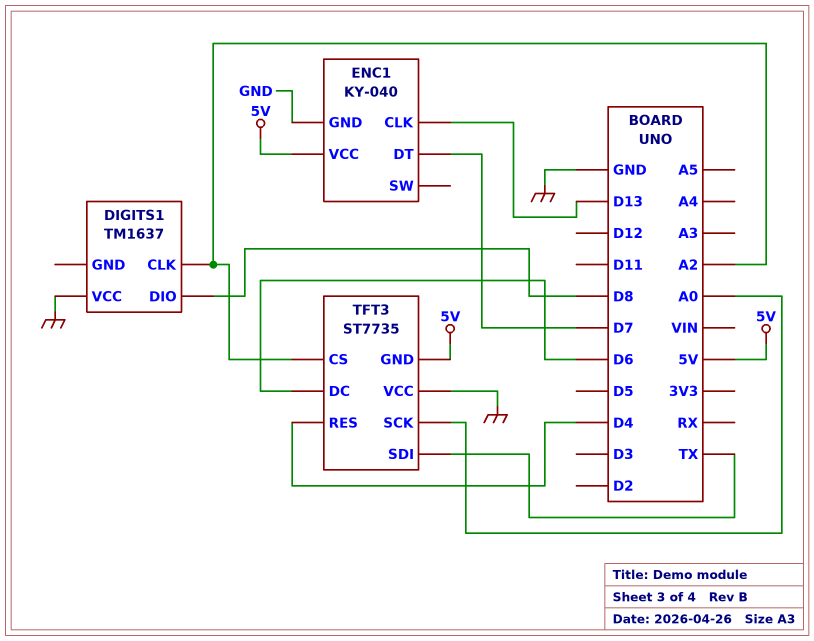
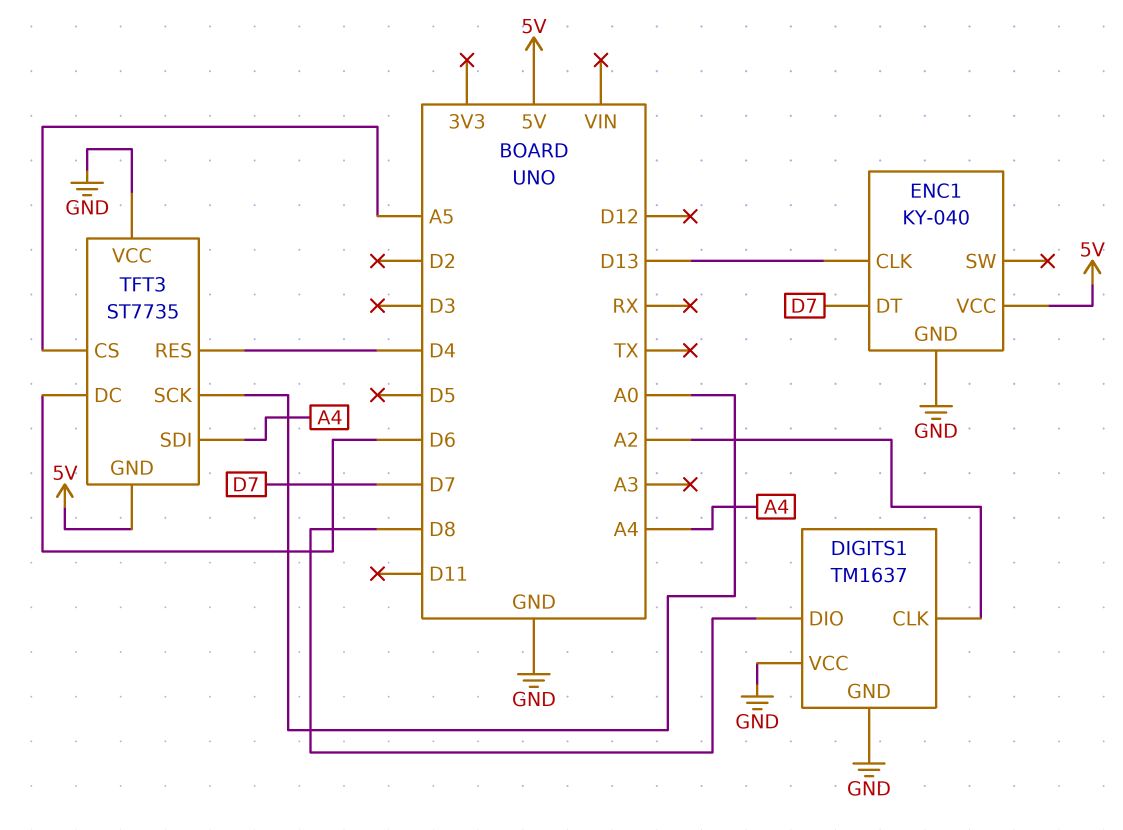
DIGITS1 pin GND: none -> GND
TFT3 pin CS: A2 -> A5
TFT3 pin SDI: TX -> A4

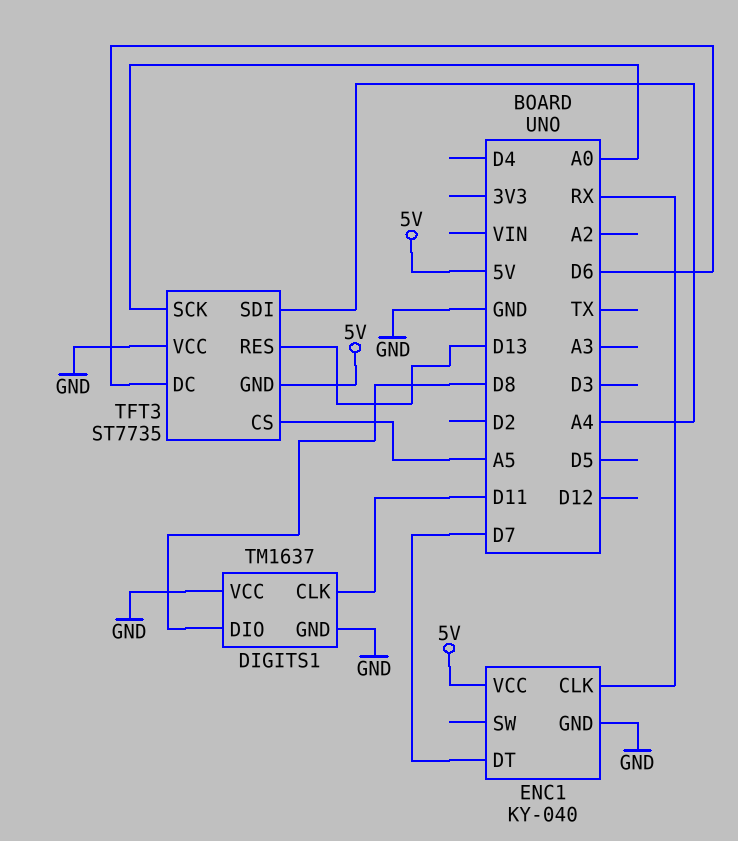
DIGITS1 pin CLK: A2 -> D11
ENC1 pin CLK: D13 -> RX
TFT3 pin RES: D4 -> D13

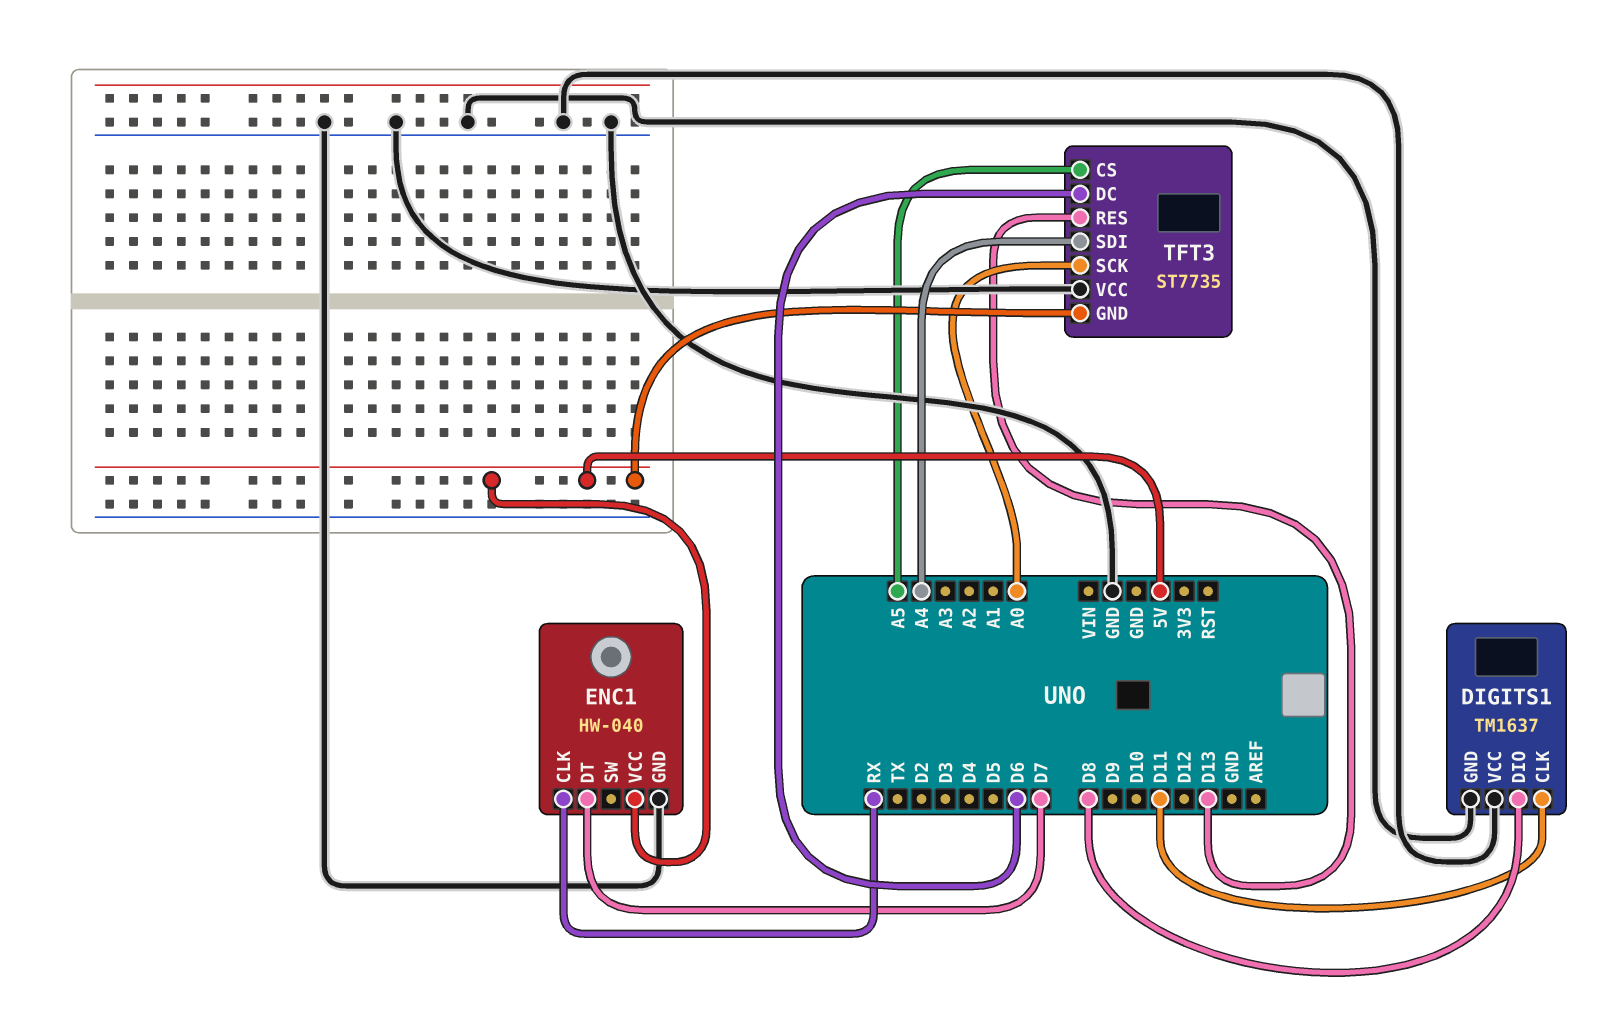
ENC1: KY-040 -> HW-040

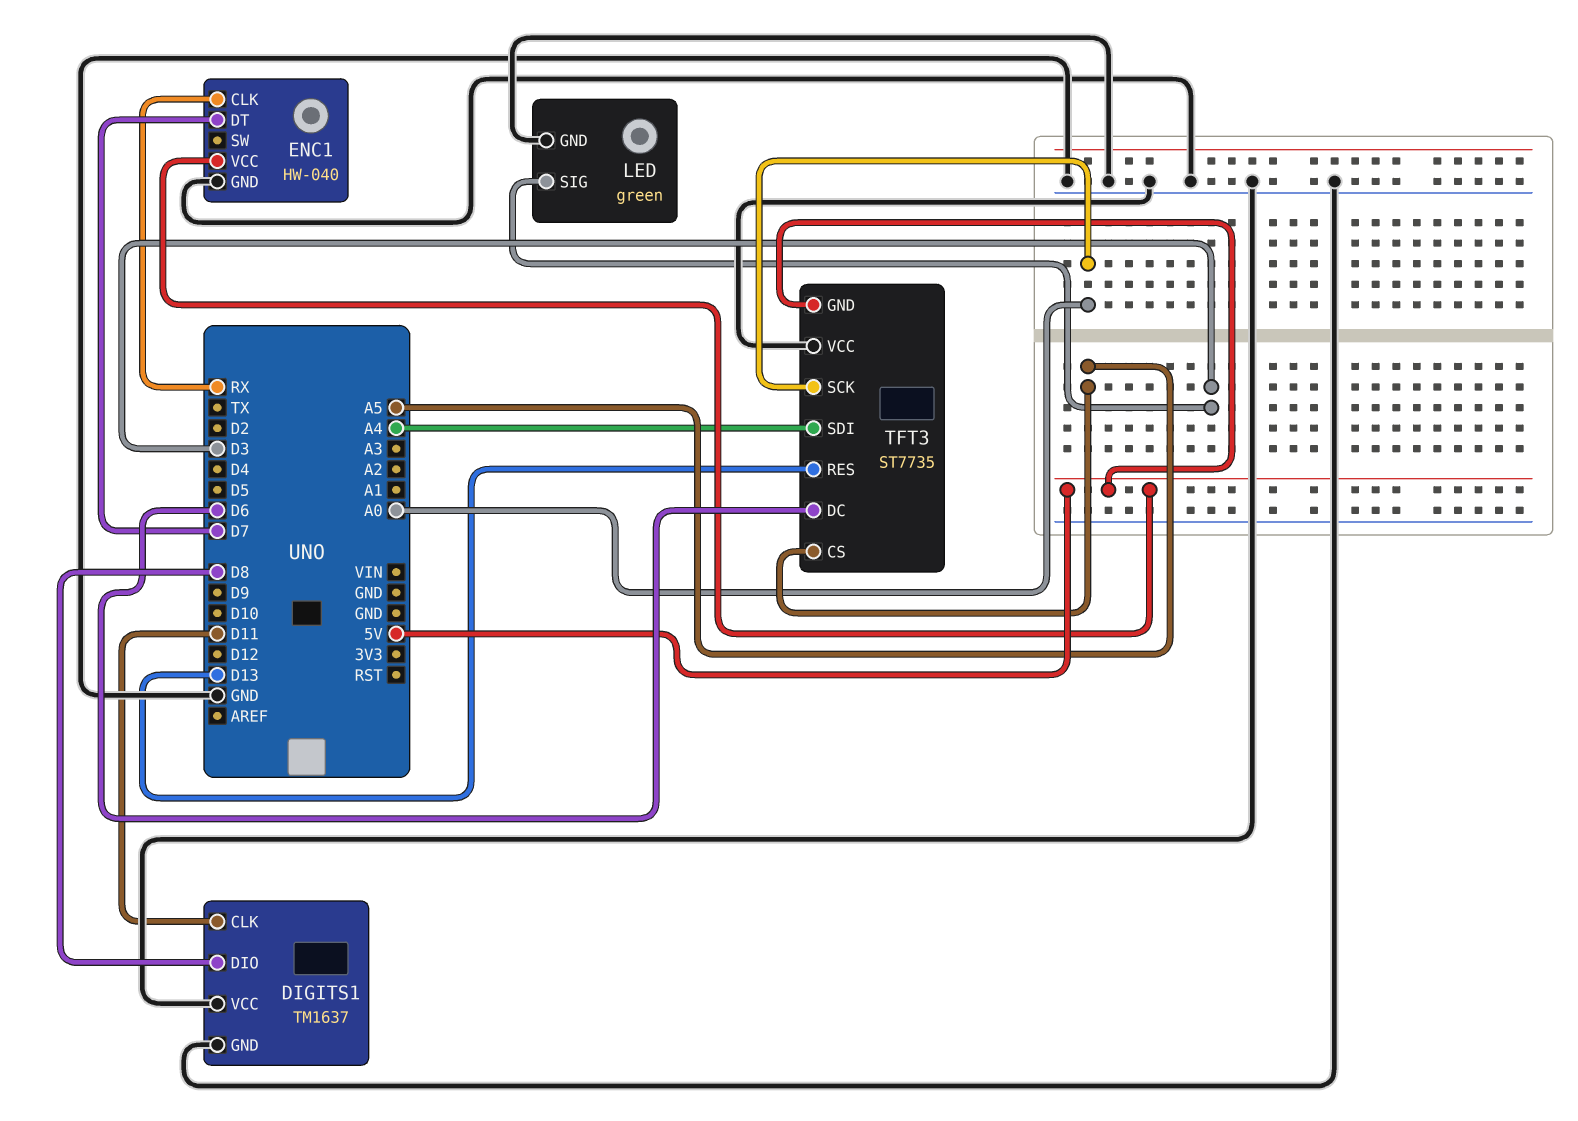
LED: none -> green
LED pin GND: none -> GND
LED pin SIG: none -> D3

